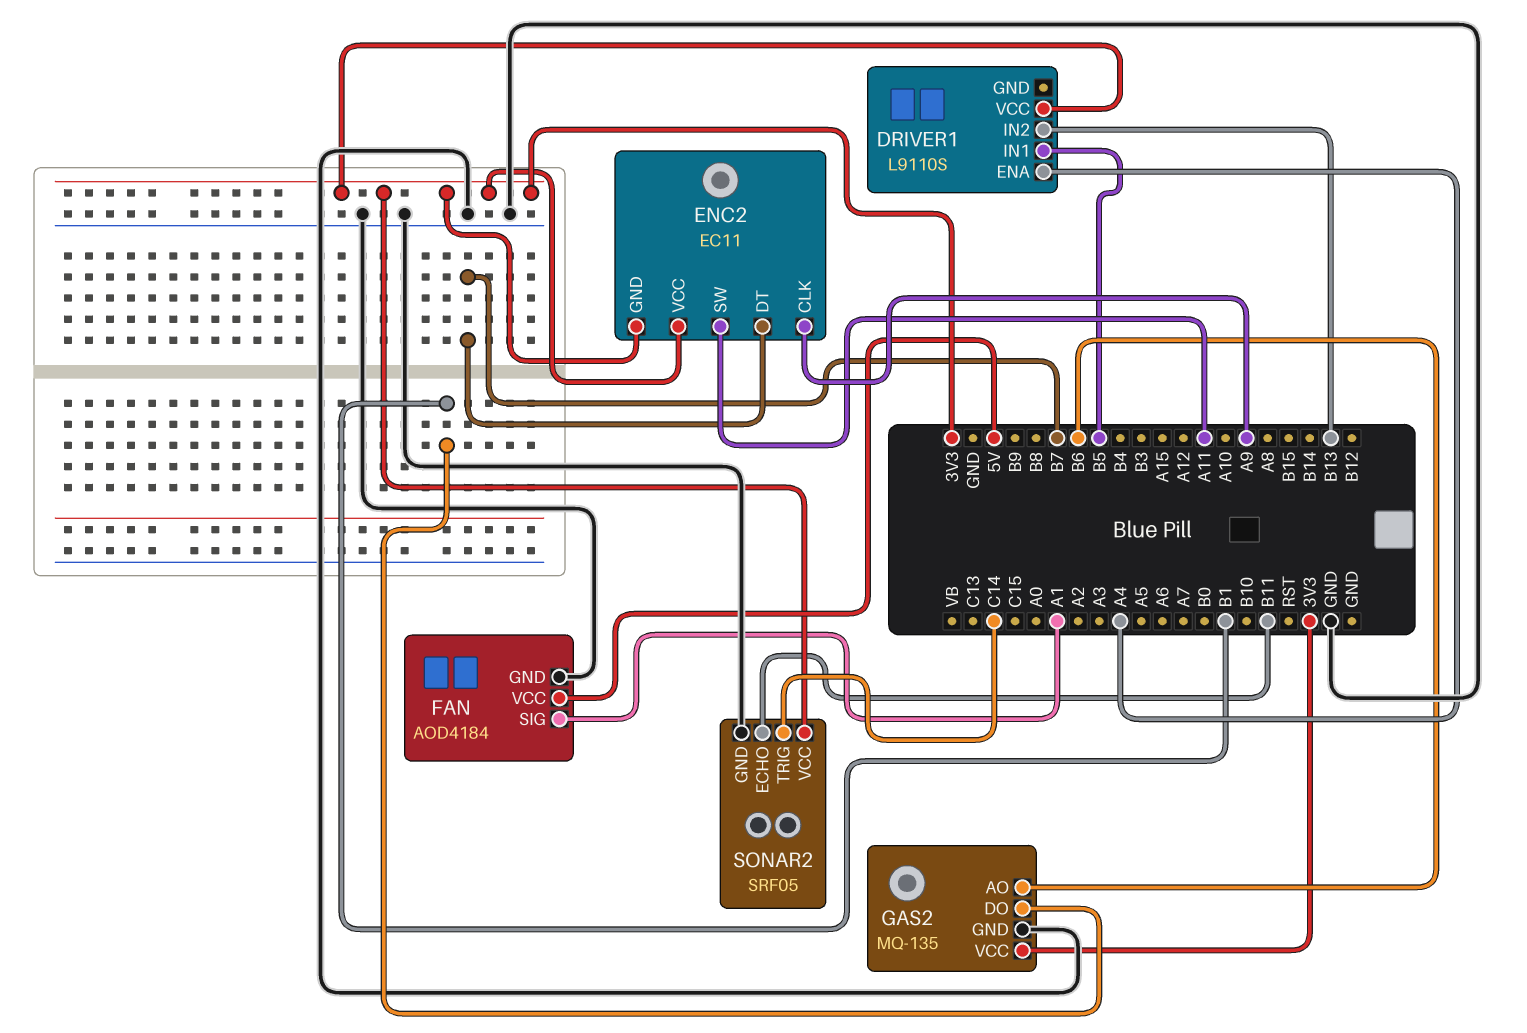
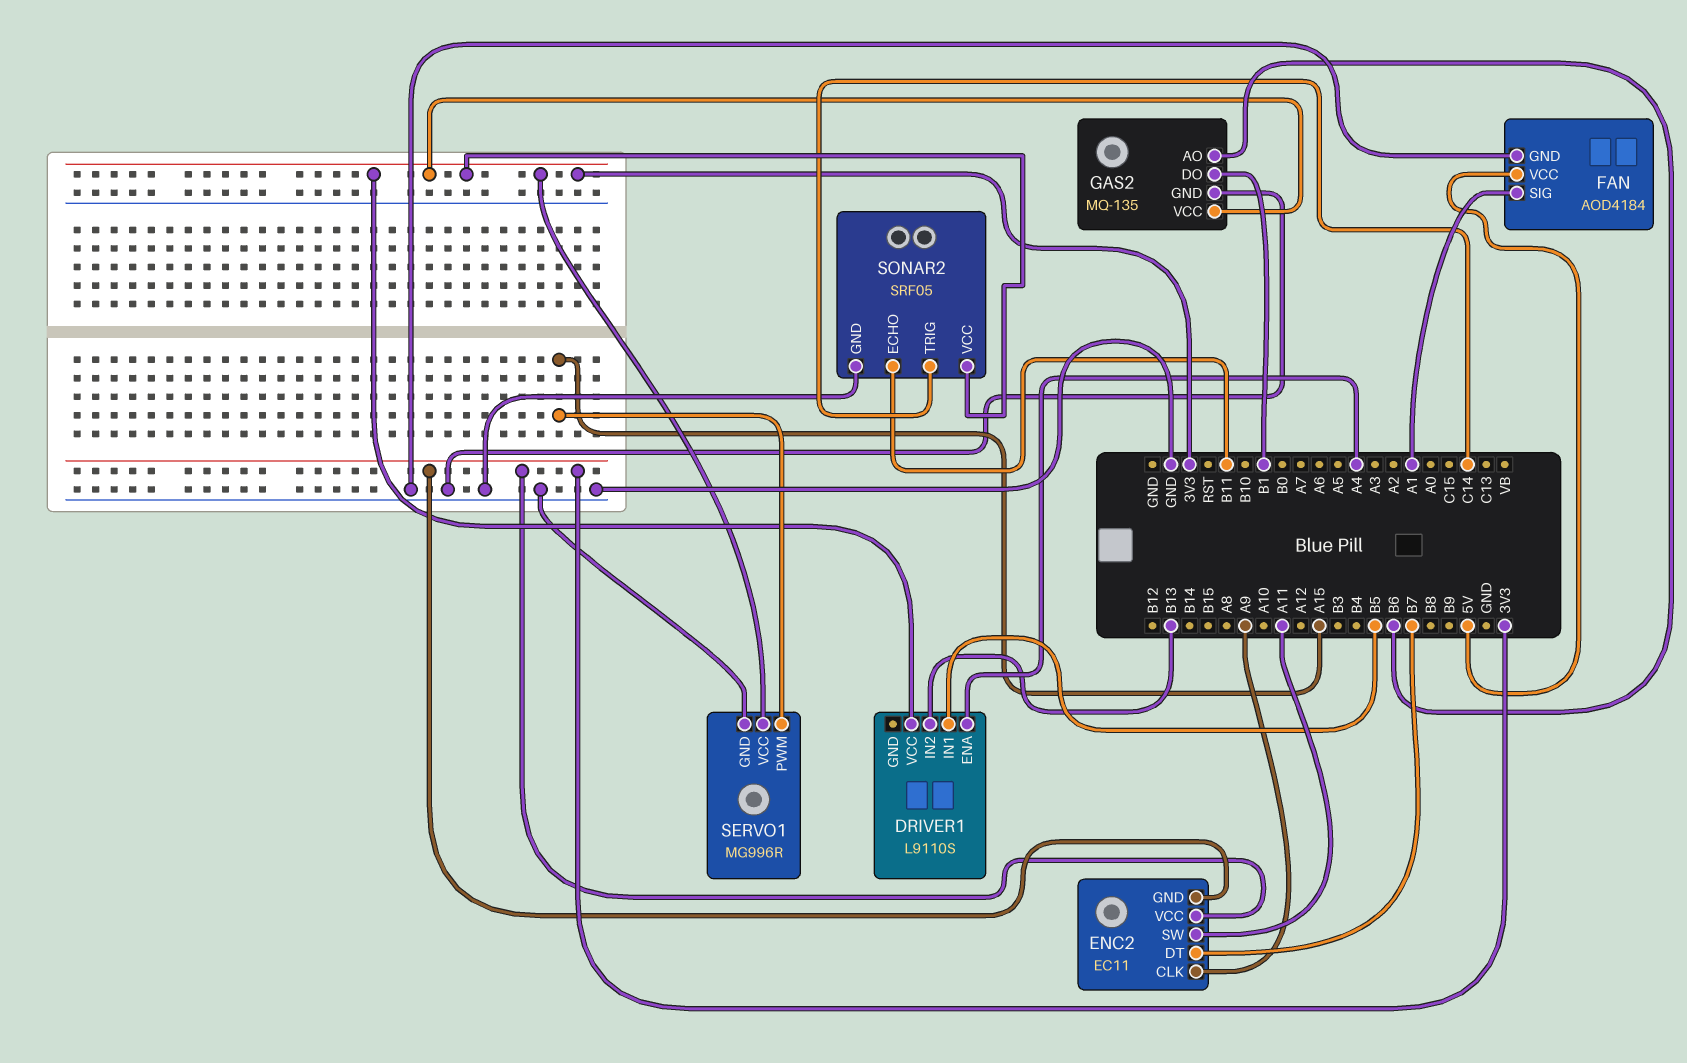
SERVO1: none -> MG996R
SERVO1 pin GND: none -> GND
SERVO1 pin PWM: none -> A15
SERVO1 pin VCC: none -> 3V3

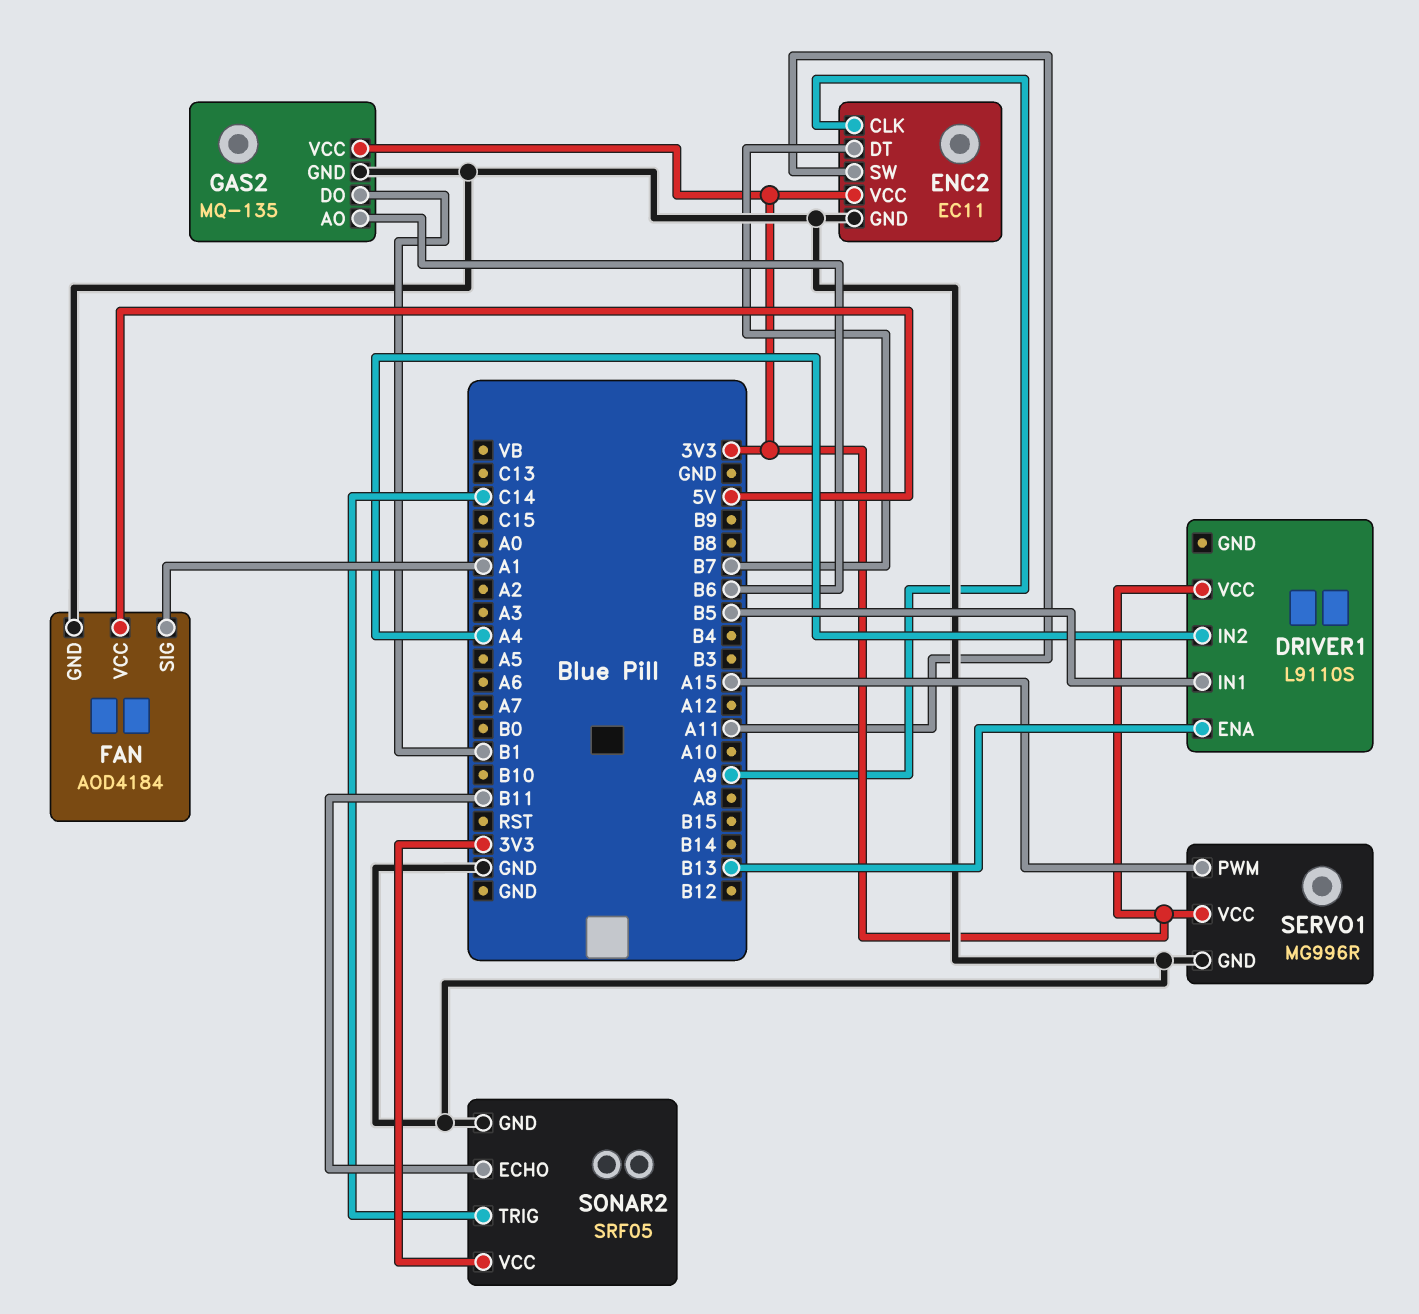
DRIVER1 pin ENA: A4 -> B13
DRIVER1 pin IN2: B13 -> A4
ENC2 pin GND: 3V3 -> GND

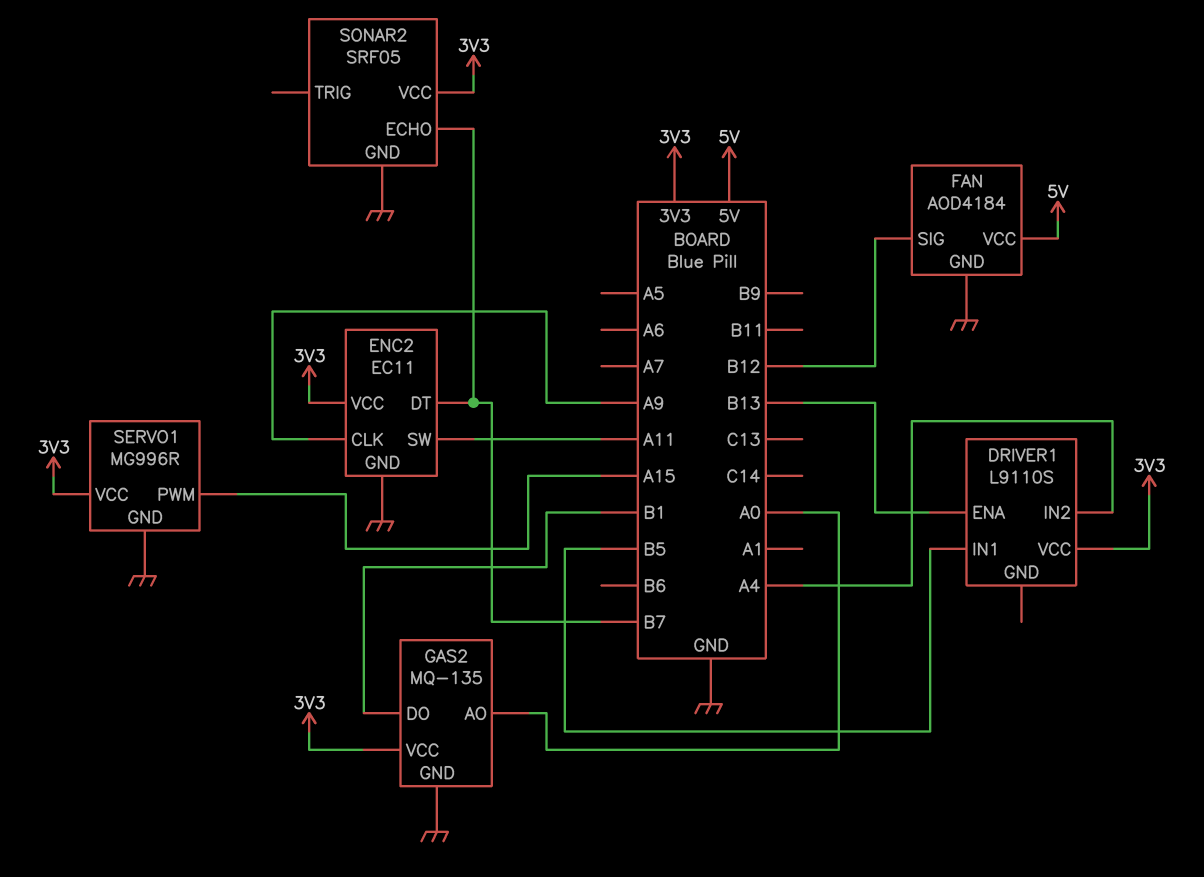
FAN pin SIG: A1 -> B12
GAS2 pin AO: B6 -> A0
SONAR2 pin ECHO: B11 -> B7
SONAR2 pin TRIG: C14 -> none

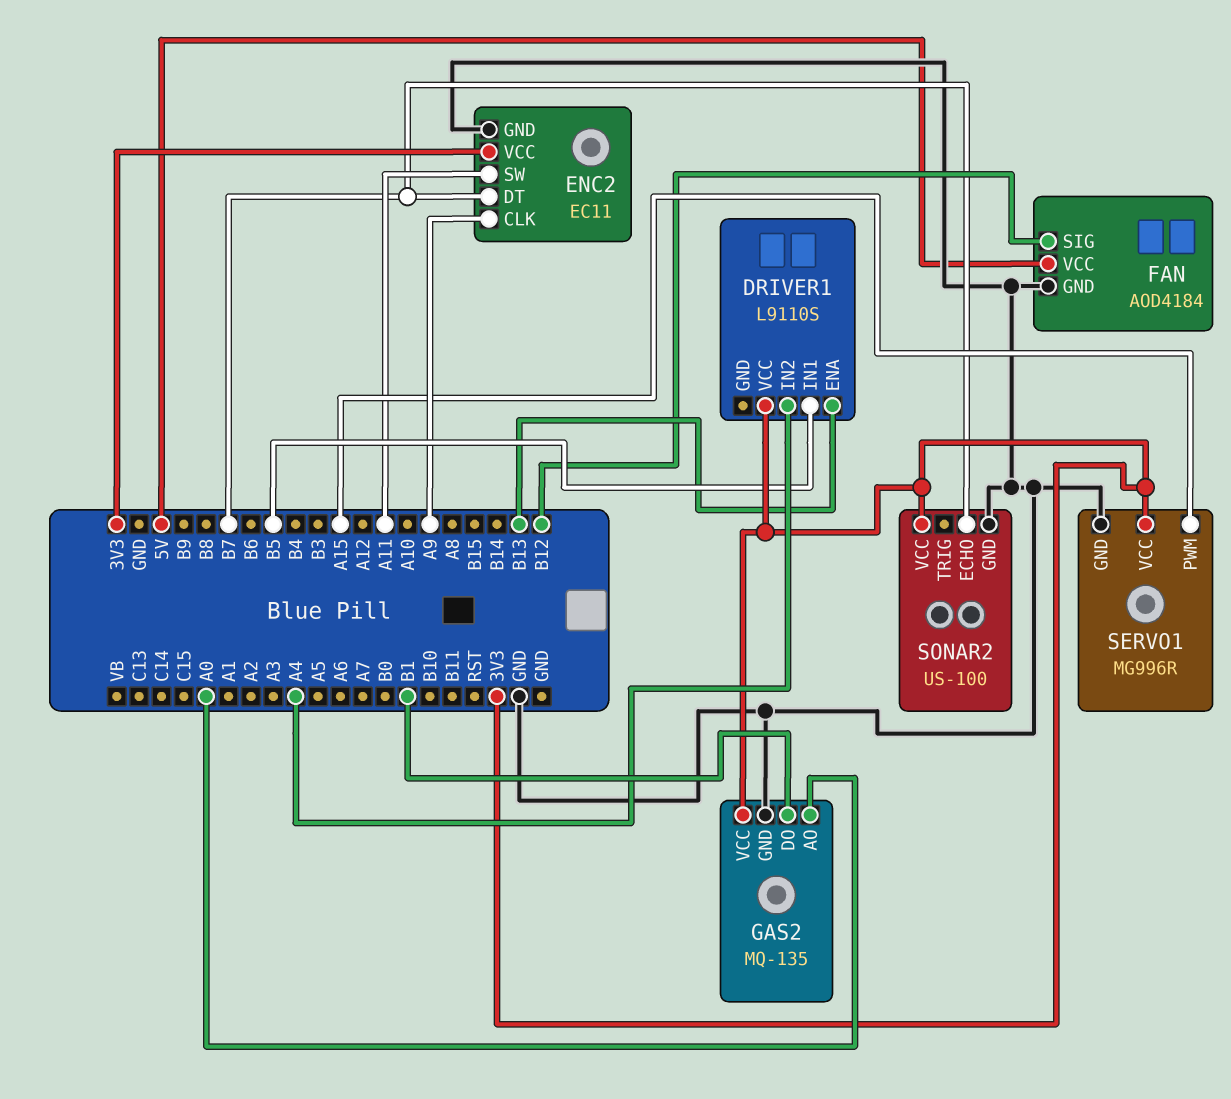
SONAR2: SRF05 -> US-100

